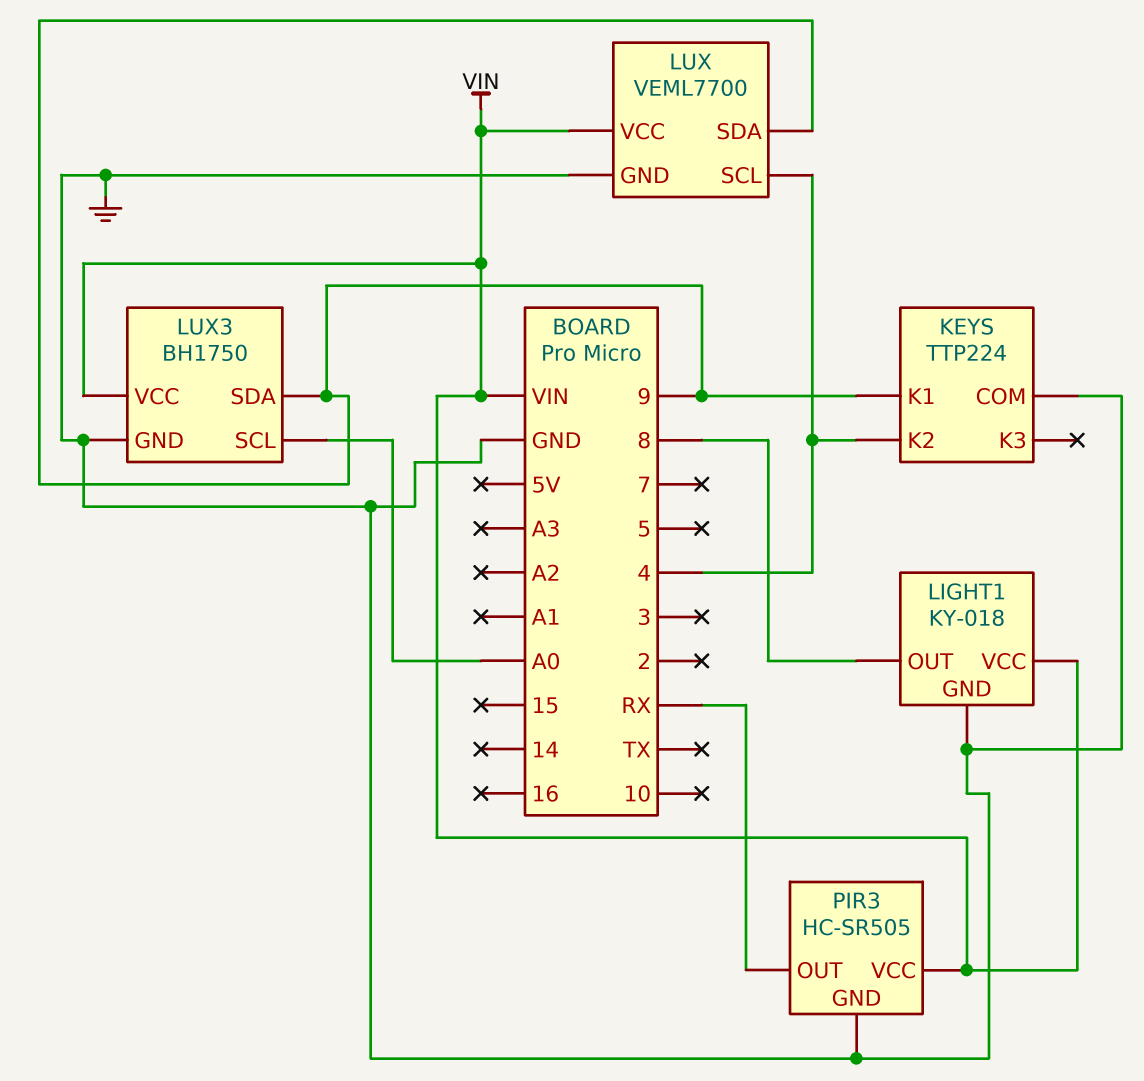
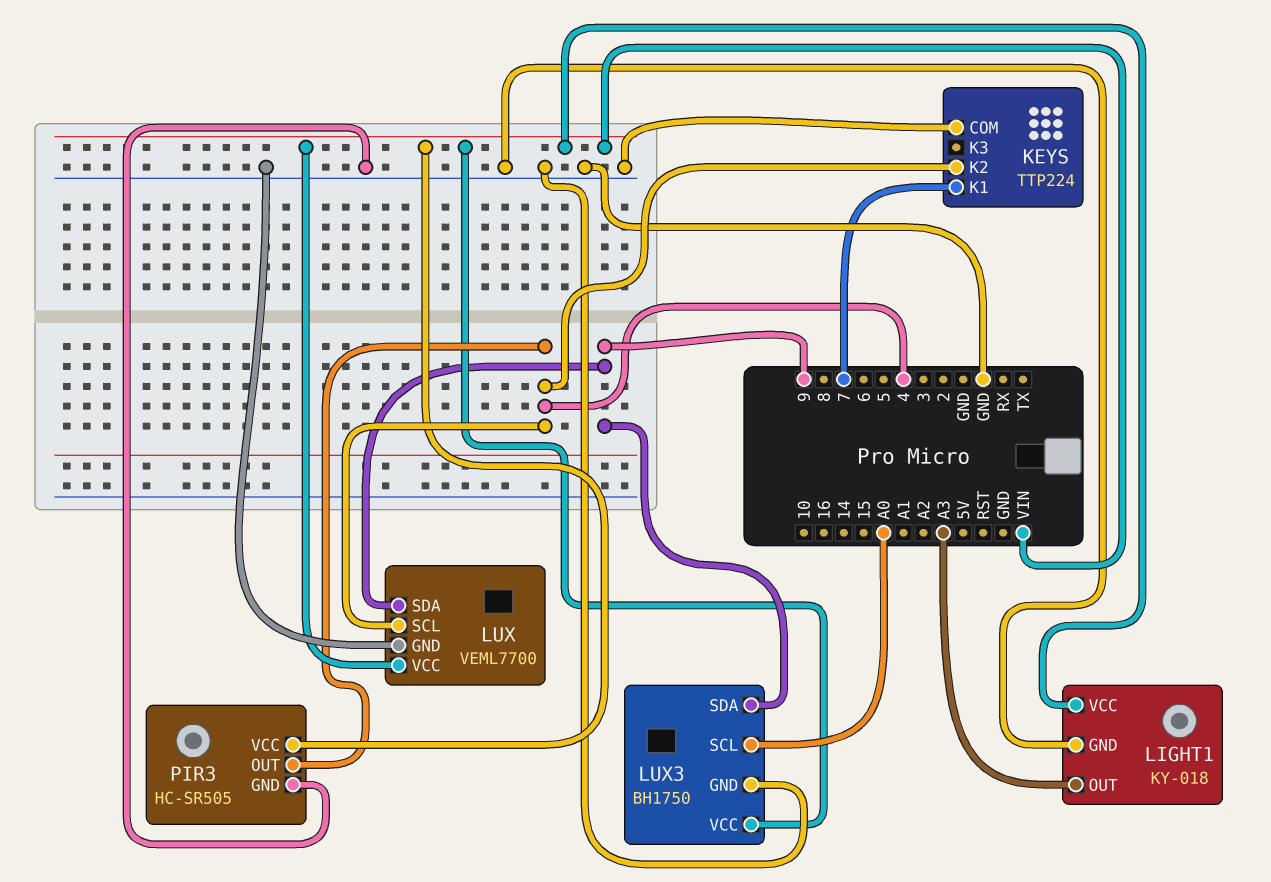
KEYS pin K1: 9 -> 7
LIGHT1 pin OUT: 8 -> A3
PIR3 pin OUT: RX -> 4

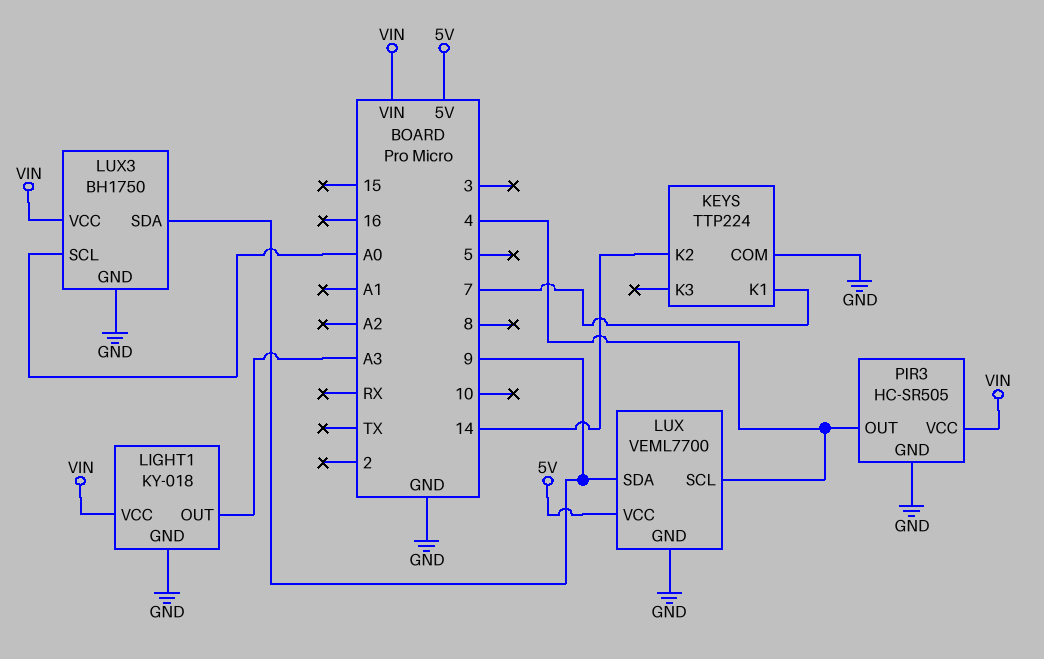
KEYS pin K2: 4 -> 14
LUX pin VCC: VIN -> 5V

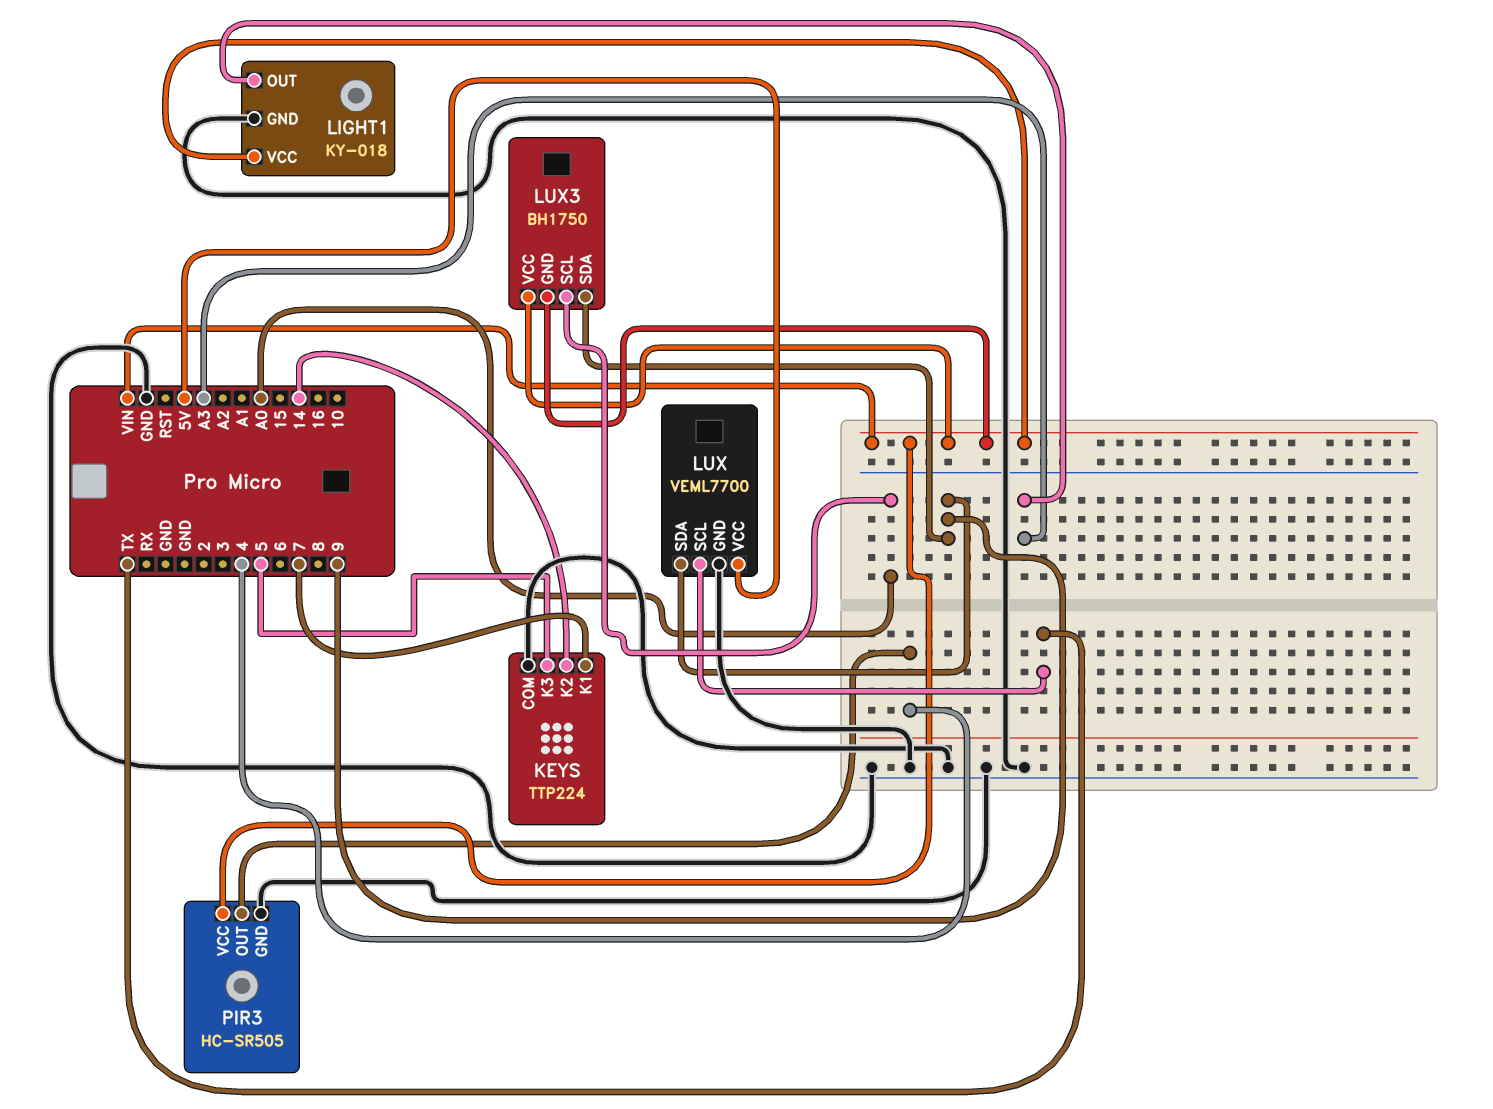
KEYS pin K3: none -> 5
LUX pin SCL: 4 -> TX
LUX3 pin GND: GND -> VIN

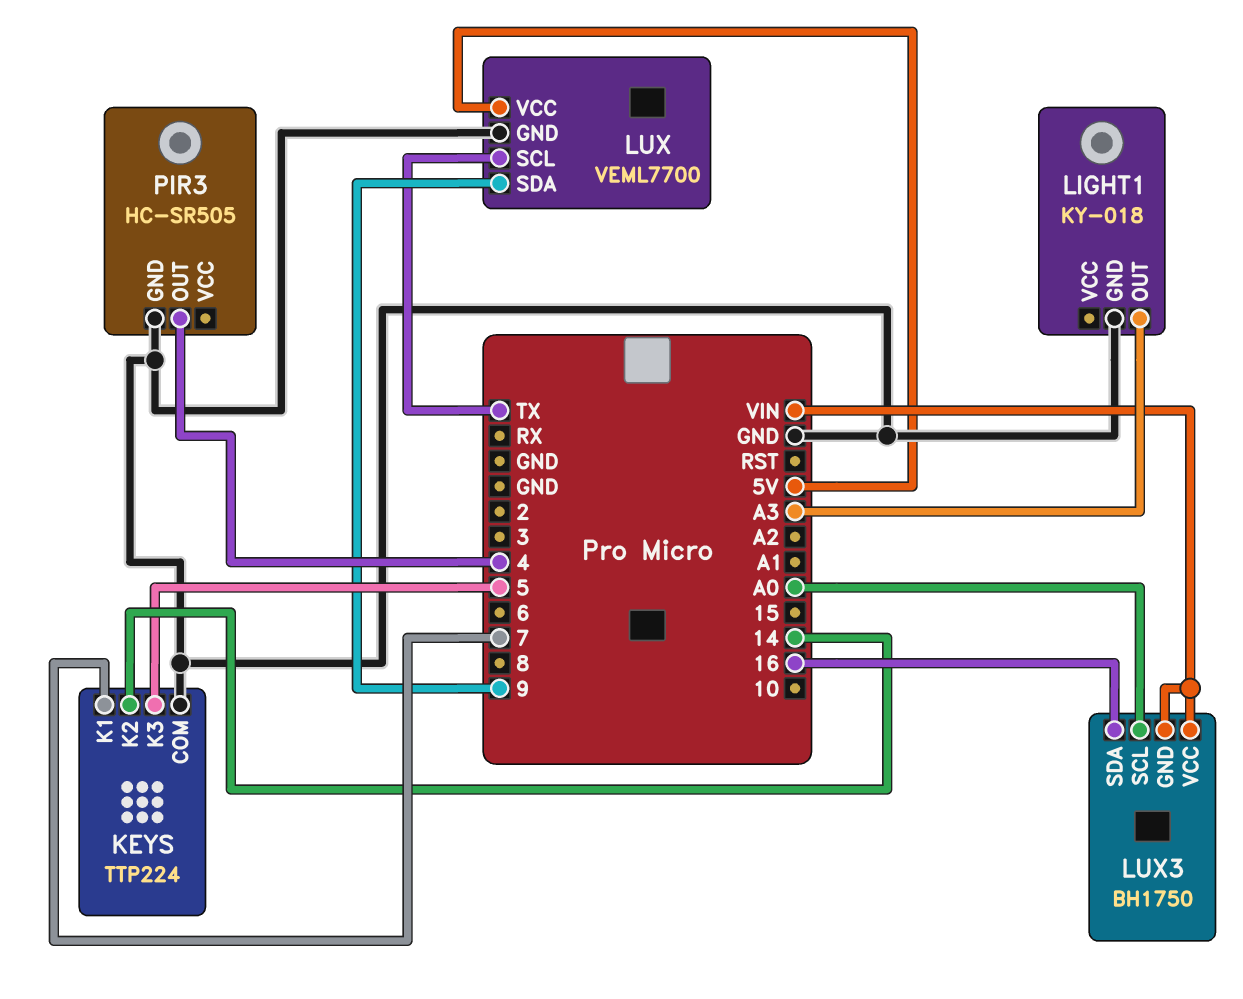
LIGHT1 pin VCC: VIN -> none
LUX3 pin SDA: 9 -> 16
PIR3 pin VCC: VIN -> none

